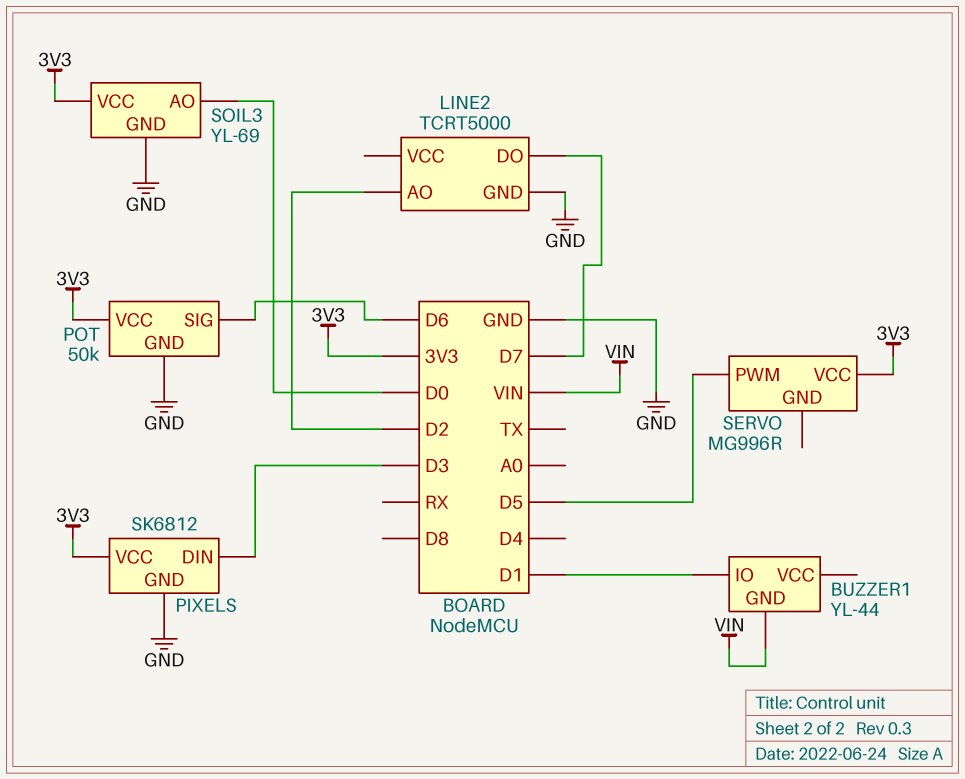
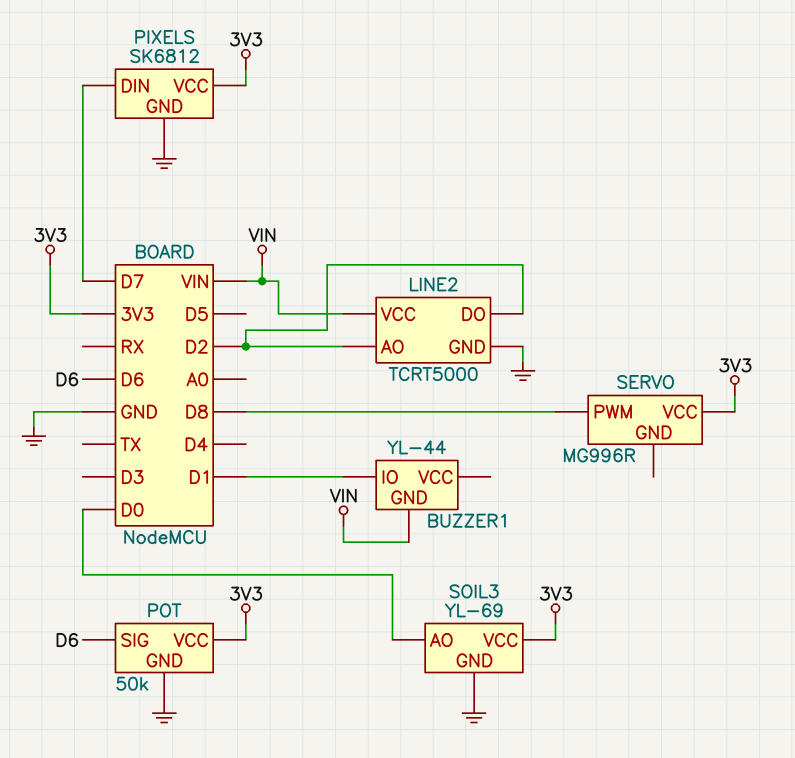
LINE2 pin DO: D7 -> D2
LINE2 pin VCC: none -> VIN
PIXELS pin DIN: D3 -> D7
SERVO pin PWM: D5 -> D8

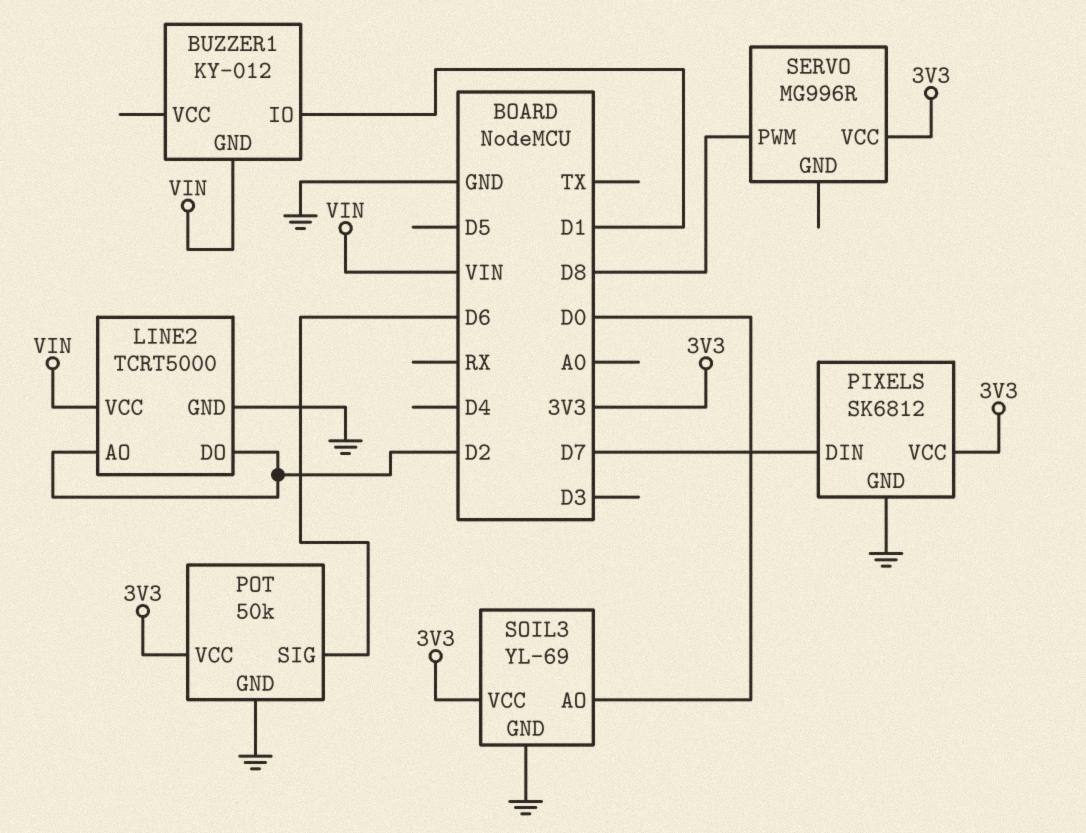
BUZZER1: YL-44 -> KY-012

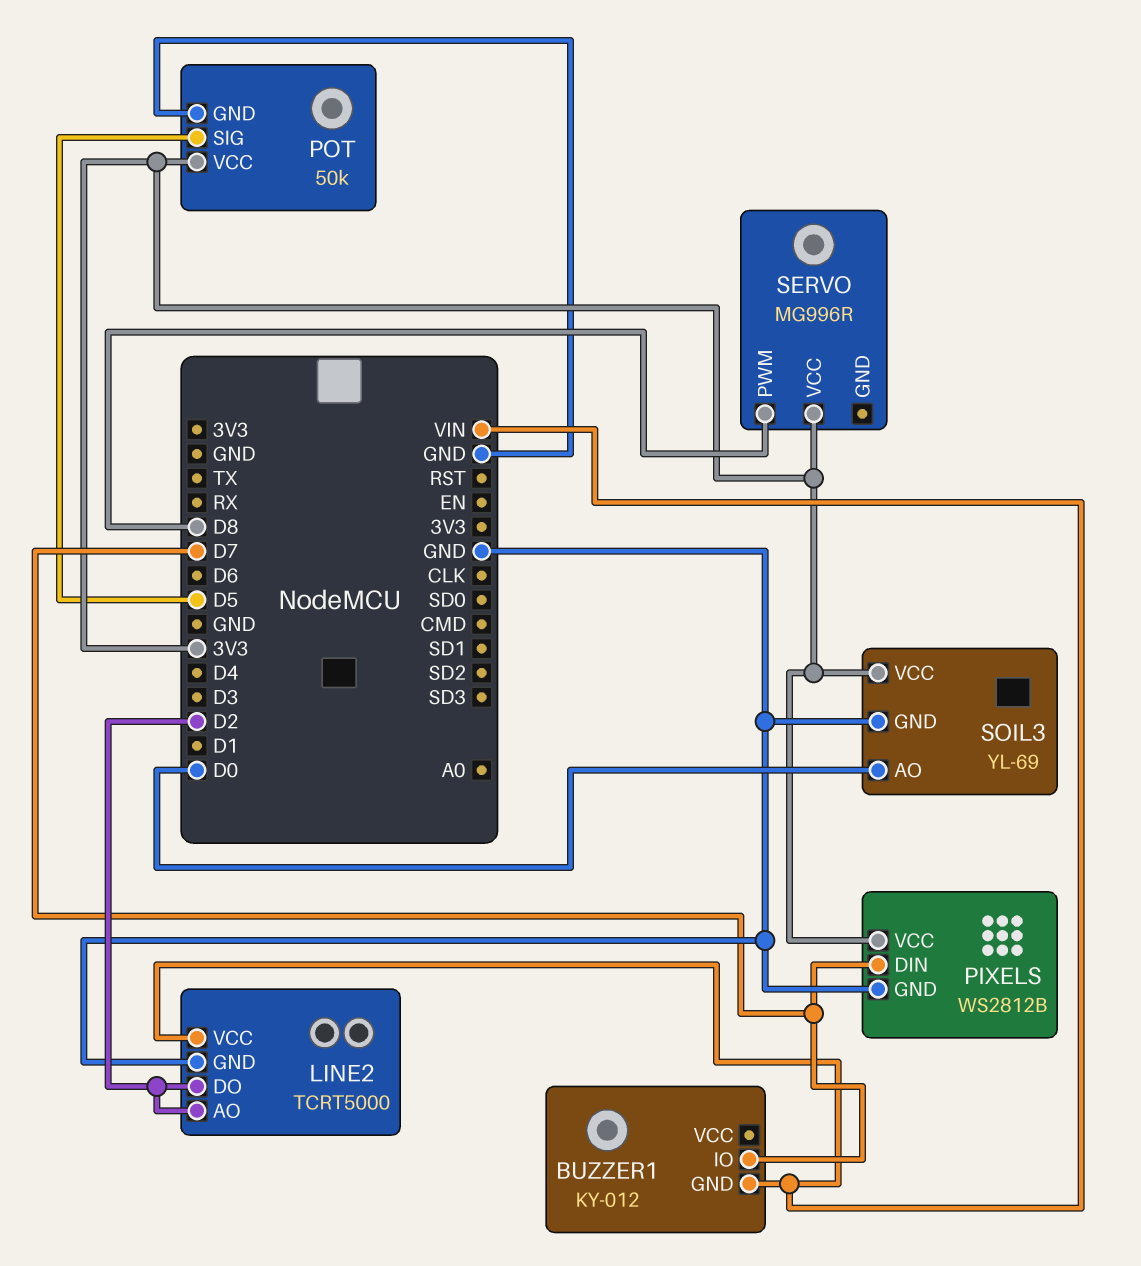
BUZZER1 pin IO: D1 -> D7
PIXELS: SK6812 -> WS2812B
POT pin SIG: D6 -> D5

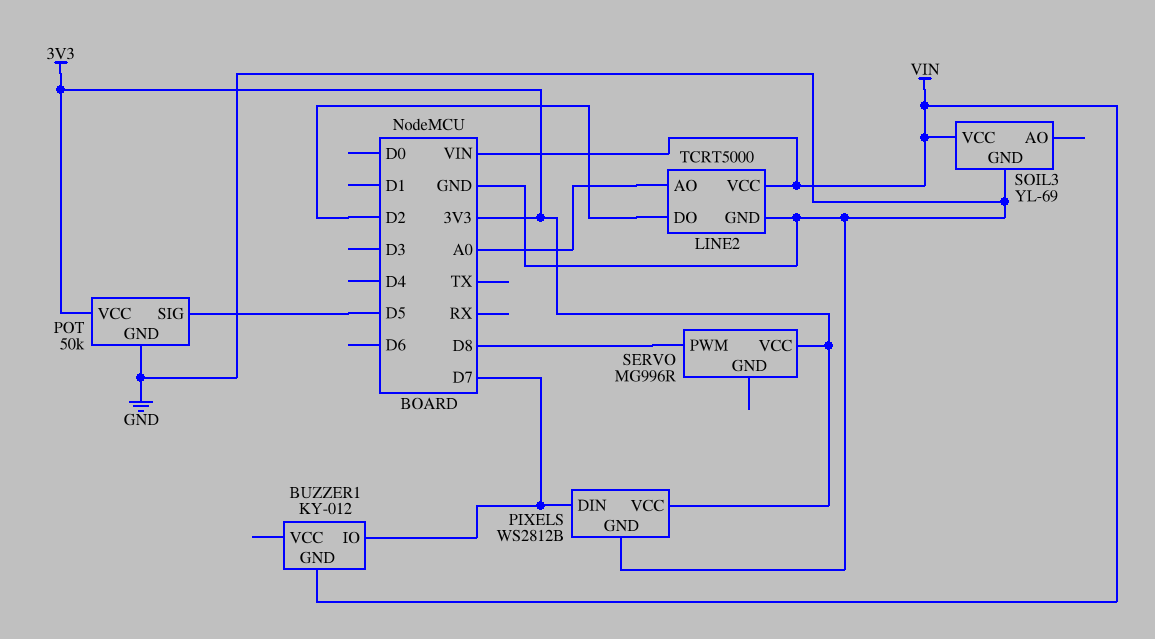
LINE2 pin AO: D2 -> A0
SOIL3 pin AO: D0 -> none
SOIL3 pin VCC: 3V3 -> VIN

